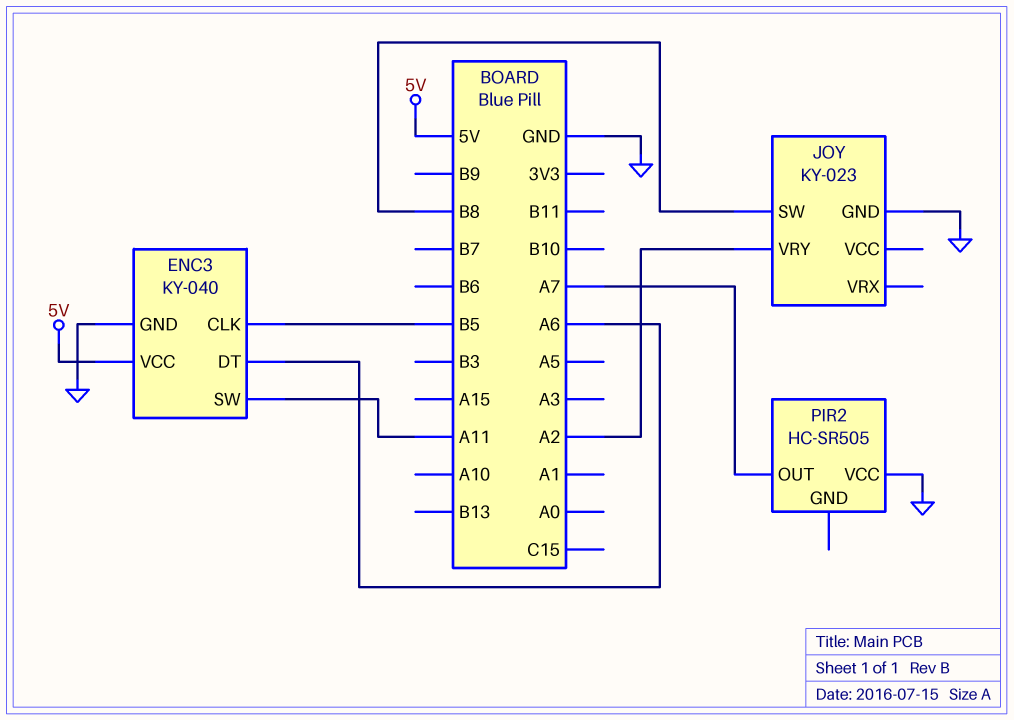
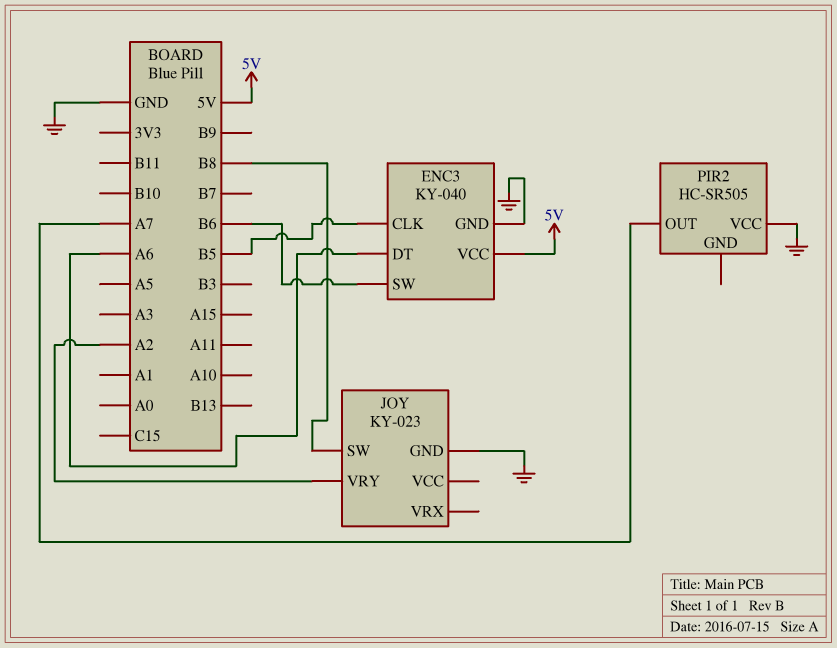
ENC3 pin SW: A11 -> B6

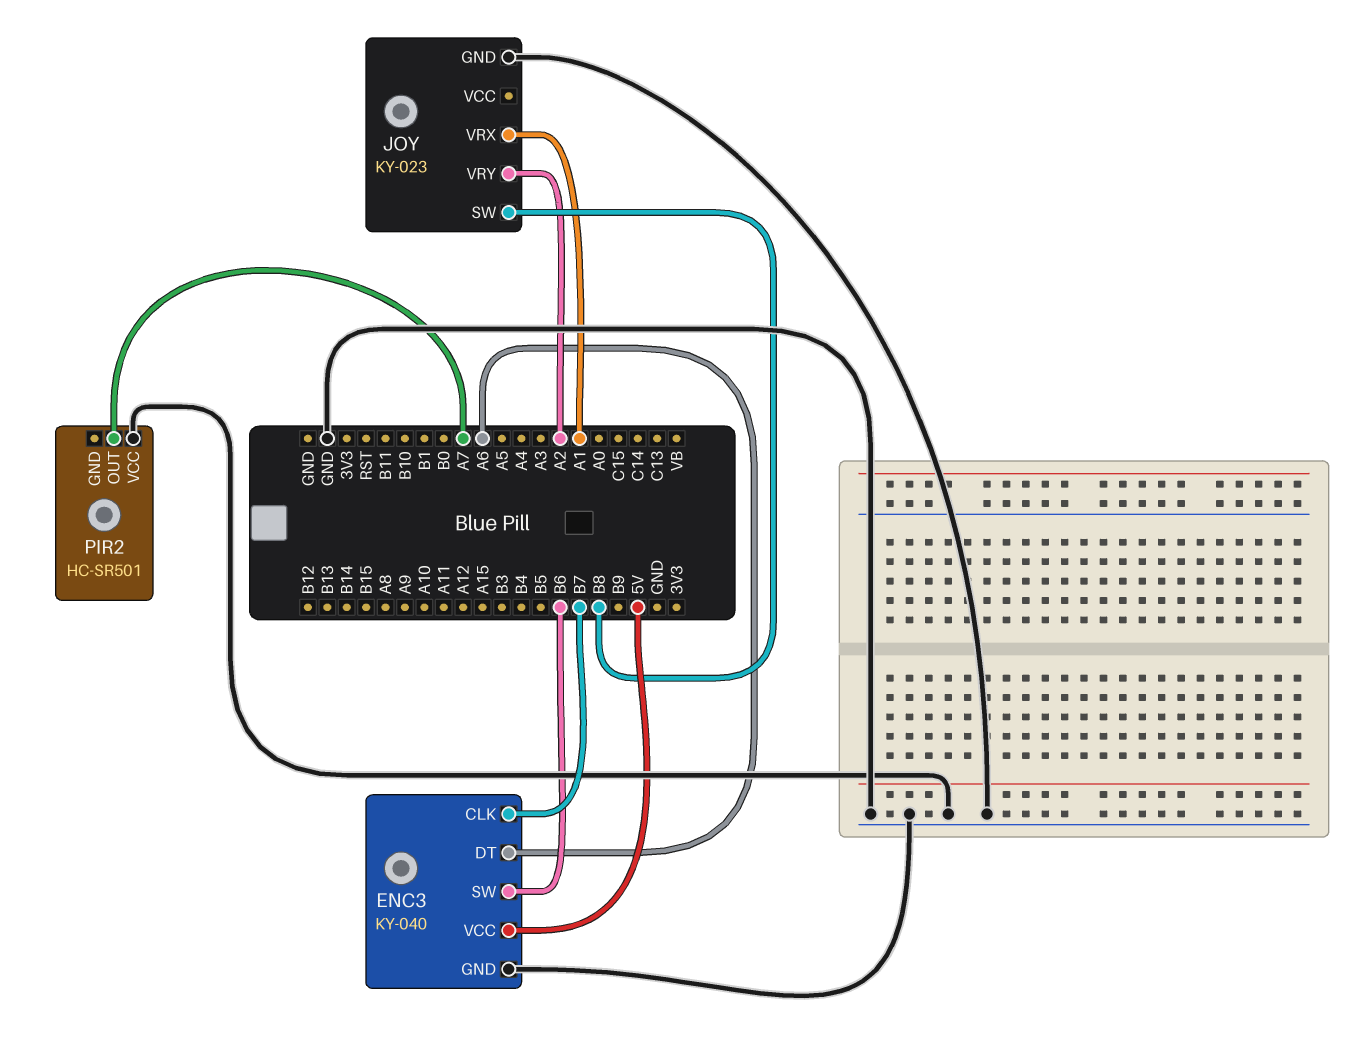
ENC3 pin CLK: B5 -> B7
JOY pin VRX: none -> A1
PIR2: HC-SR505 -> HC-SR501

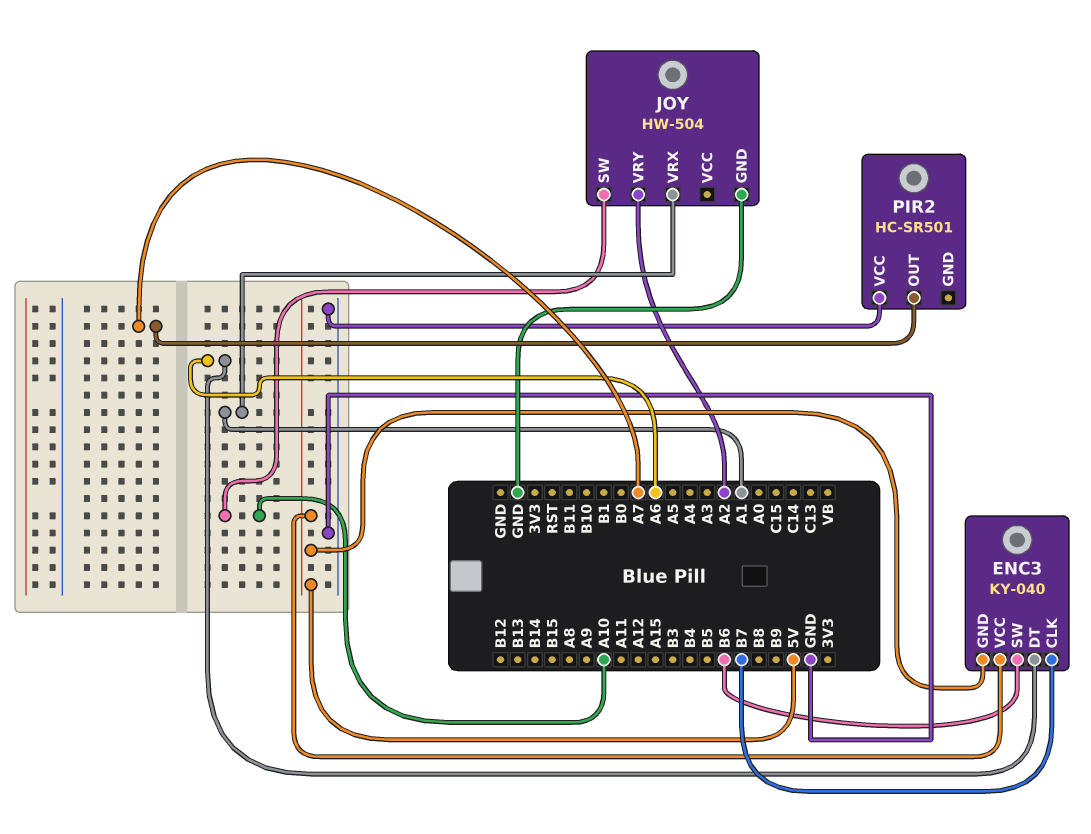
ENC3 pin GND: GND -> 5V
JOY: KY-023 -> HW-504
JOY pin SW: B8 -> A10

